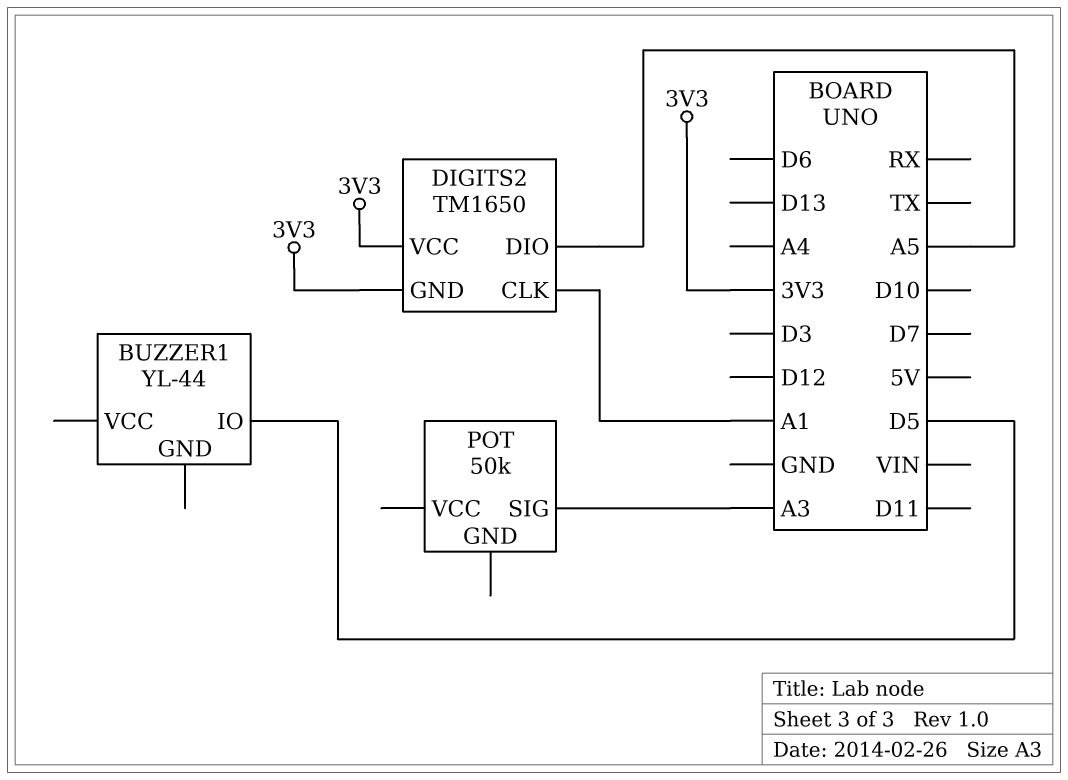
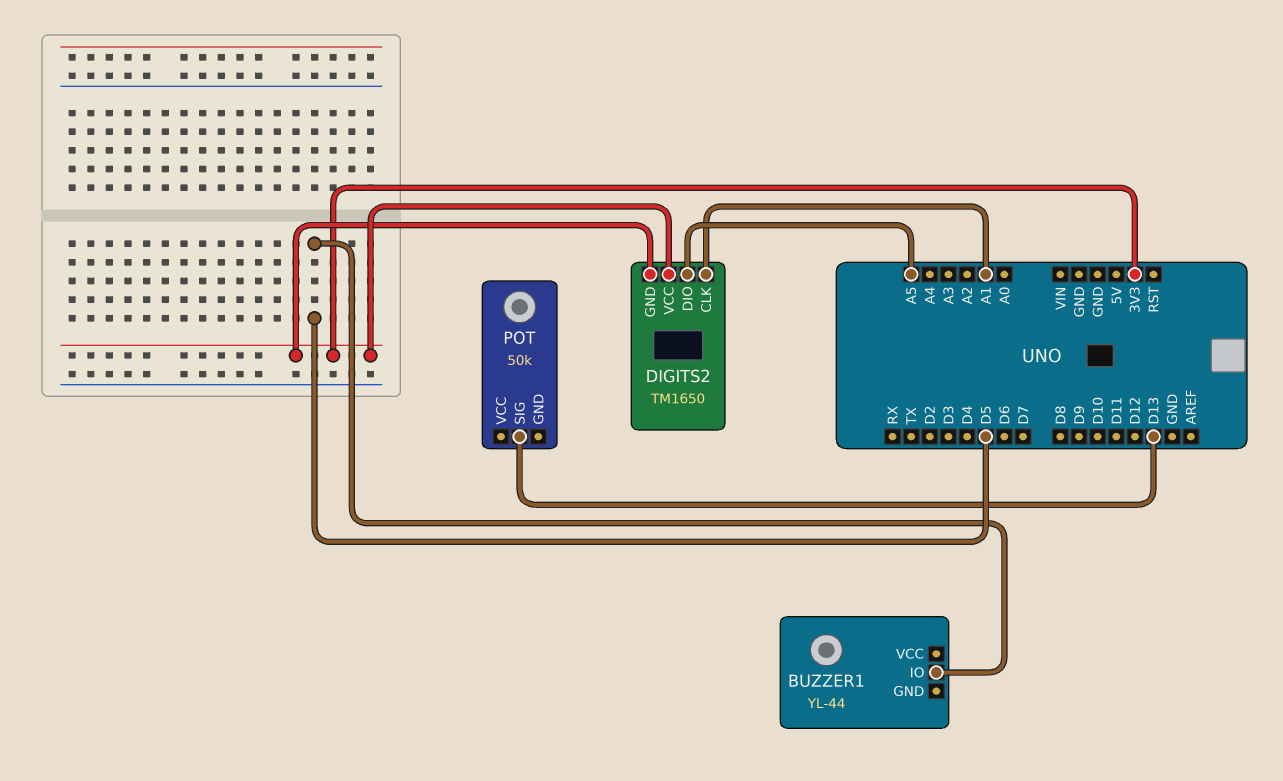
POT pin SIG: A3 -> D13

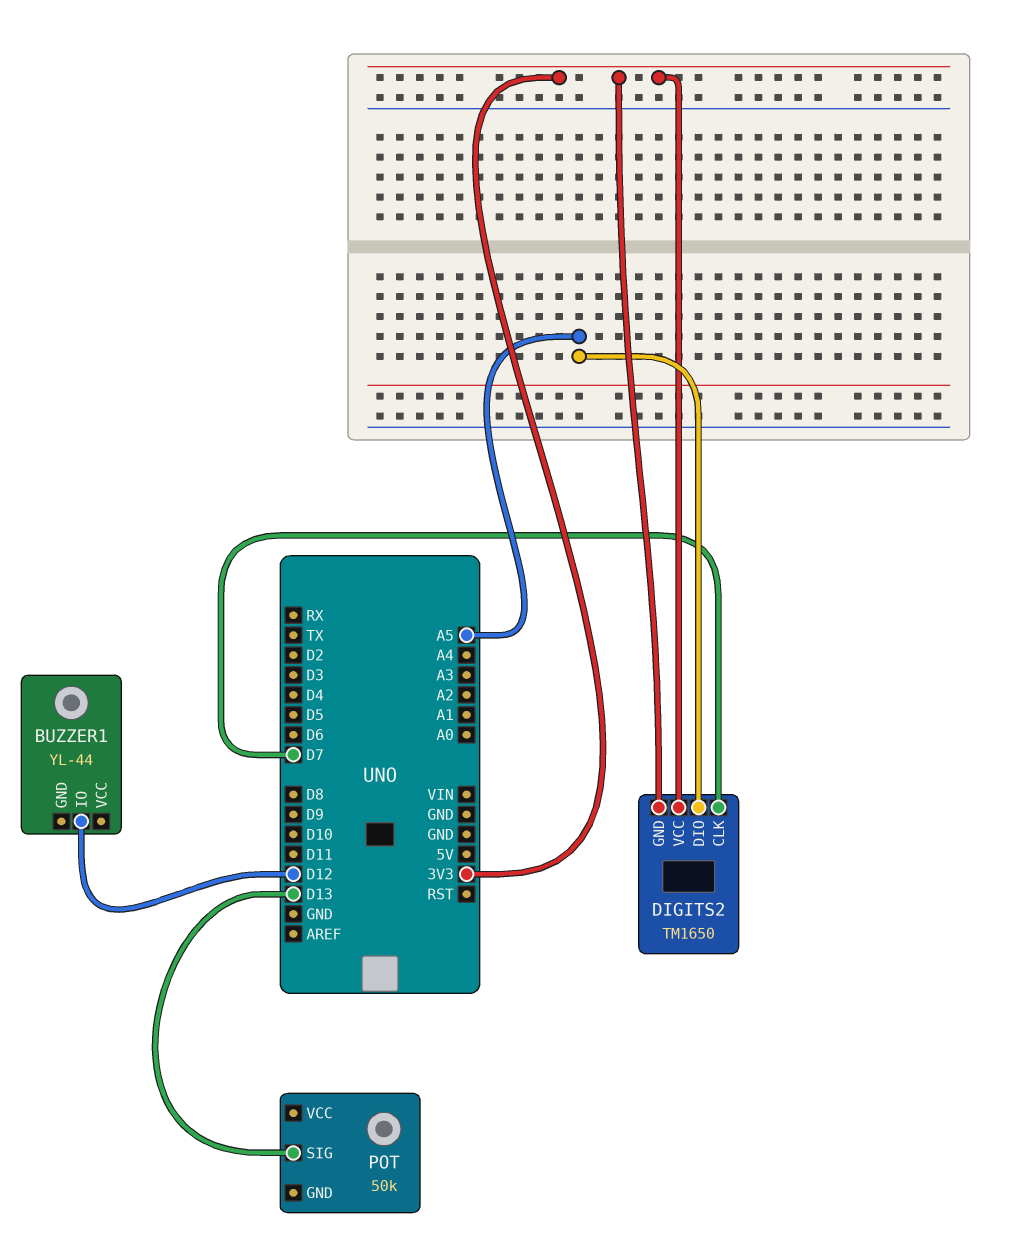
BUZZER1 pin IO: D5 -> D12
DIGITS2 pin CLK: A1 -> D7

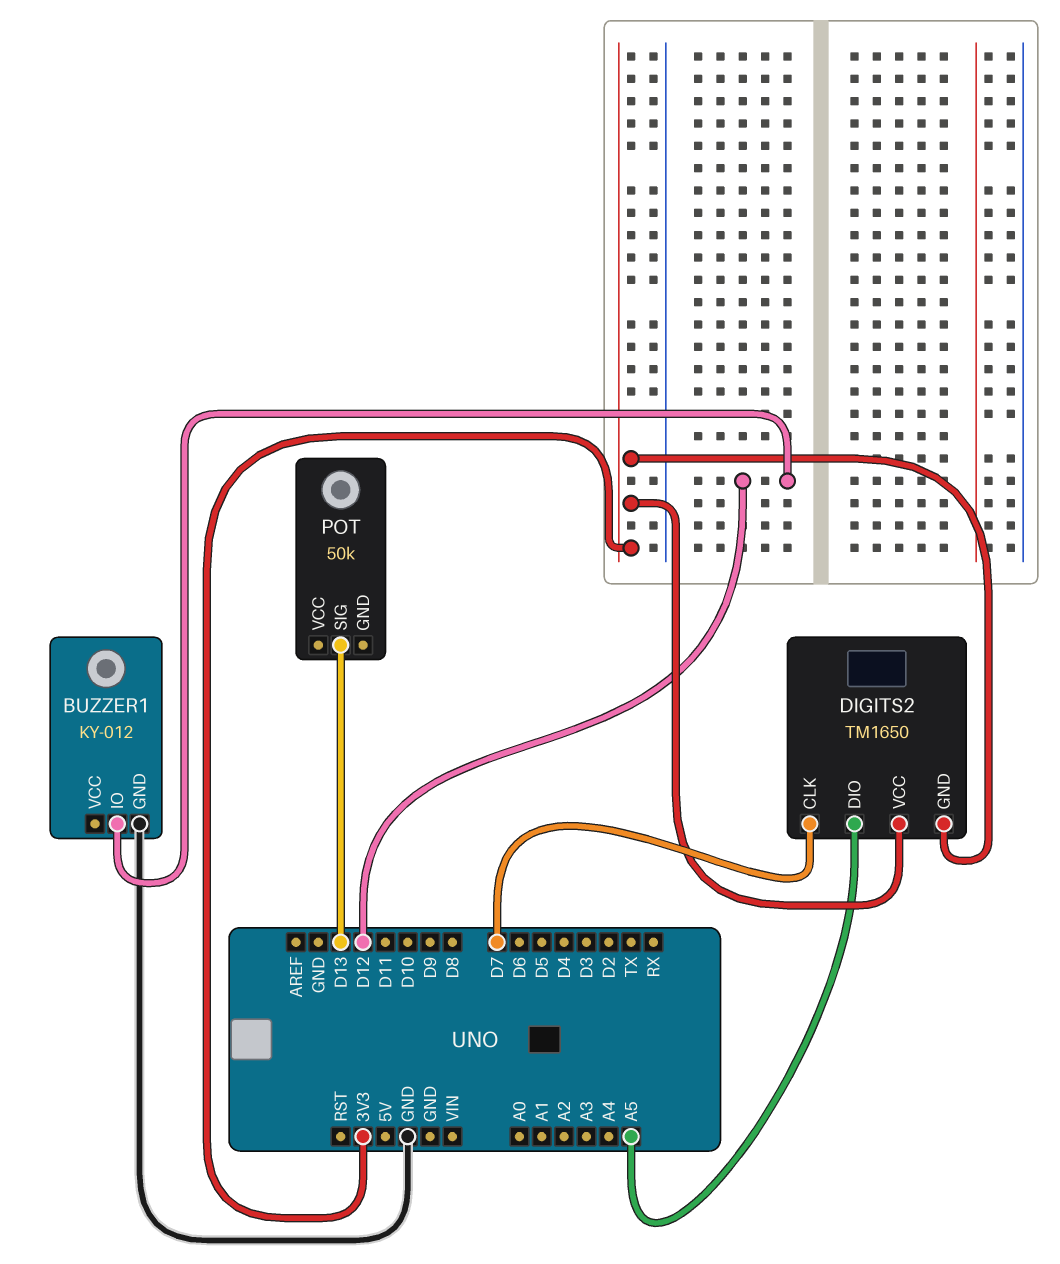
BUZZER1: YL-44 -> KY-012
BUZZER1 pin GND: none -> GND

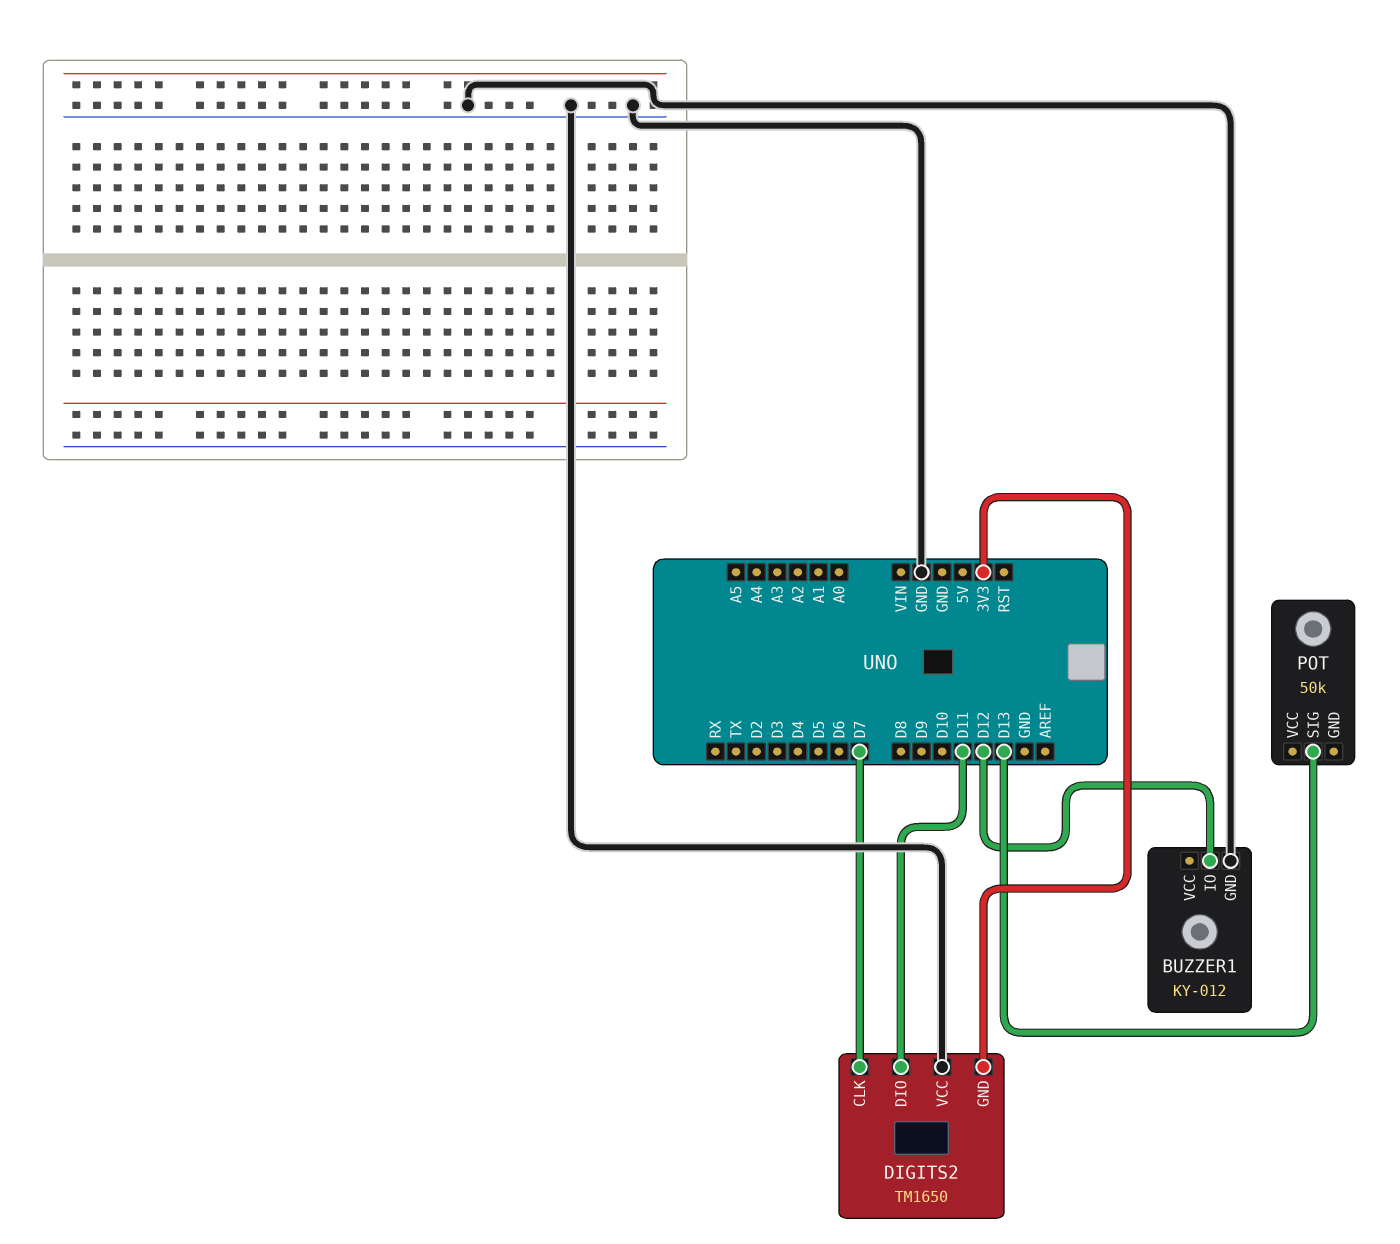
DIGITS2 pin DIO: A5 -> D11
DIGITS2 pin VCC: 3V3 -> GND

